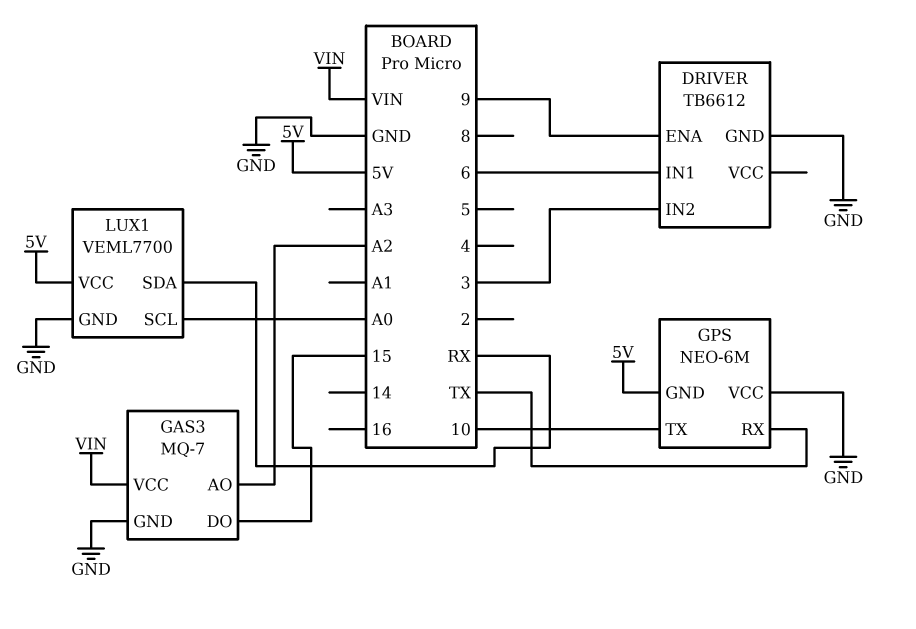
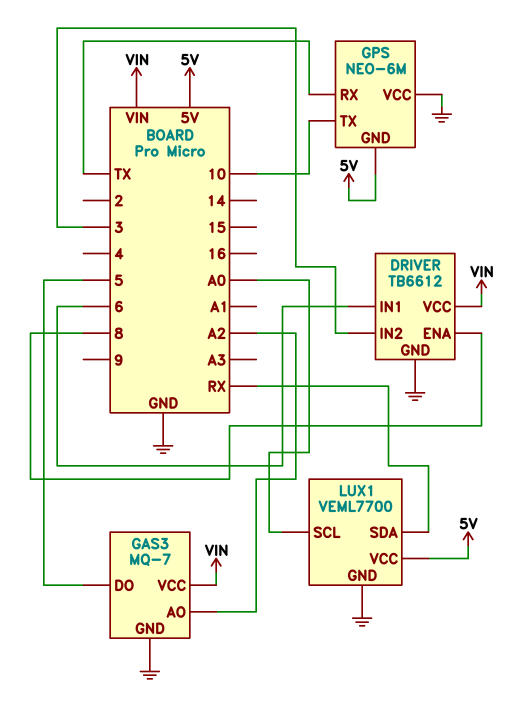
DRIVER pin ENA: 9 -> 8
DRIVER pin VCC: none -> VIN
GAS3 pin DO: 15 -> 5

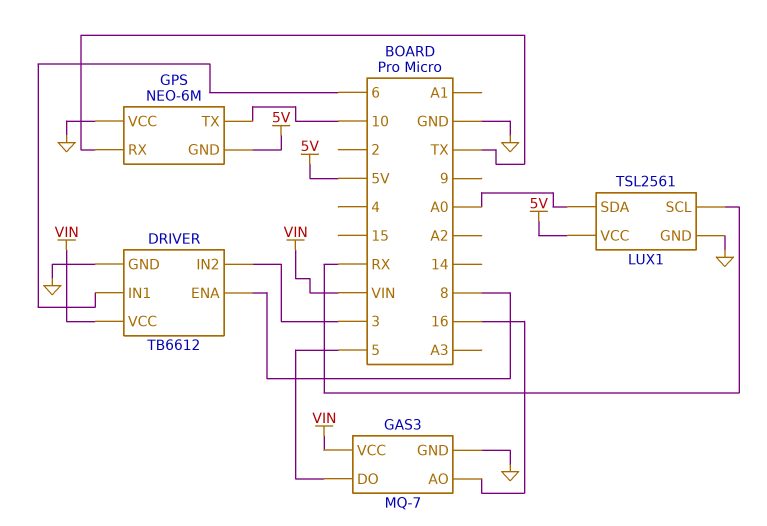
GAS3 pin AO: A2 -> 16
LUX1: VEML7700 -> TSL2561
LUX1 pin SCL: A0 -> RX
LUX1 pin SDA: RX -> A0

